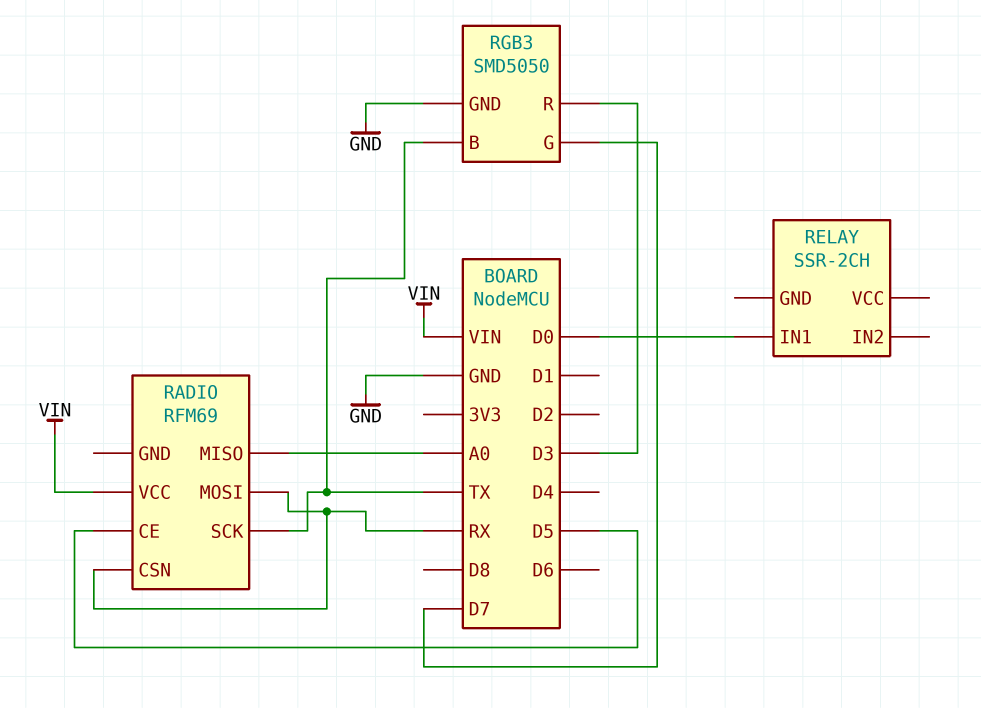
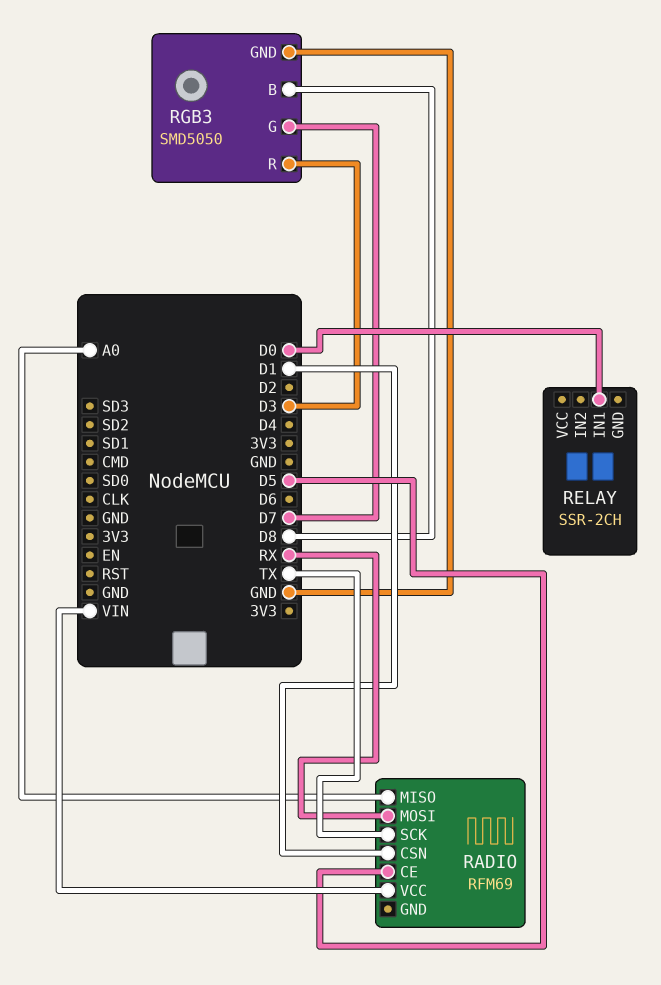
RADIO pin CSN: RX -> D1
RGB3 pin B: TX -> D8

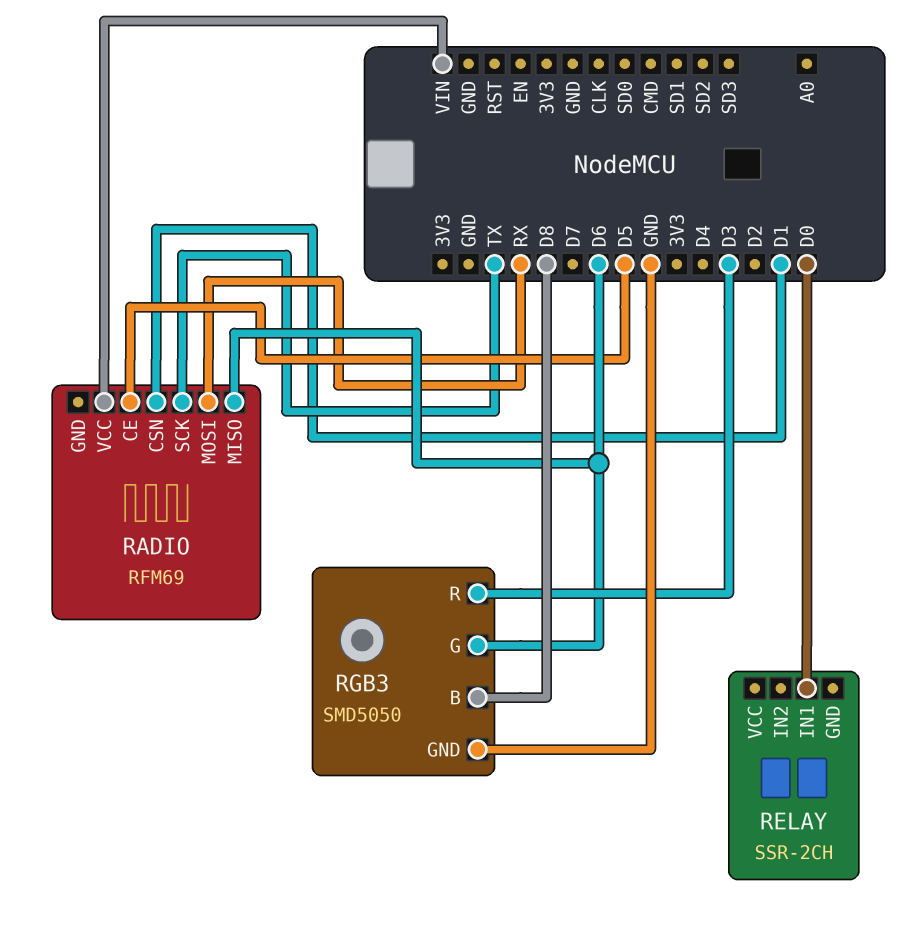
RADIO pin MISO: A0 -> D6
RGB3 pin G: D7 -> D6

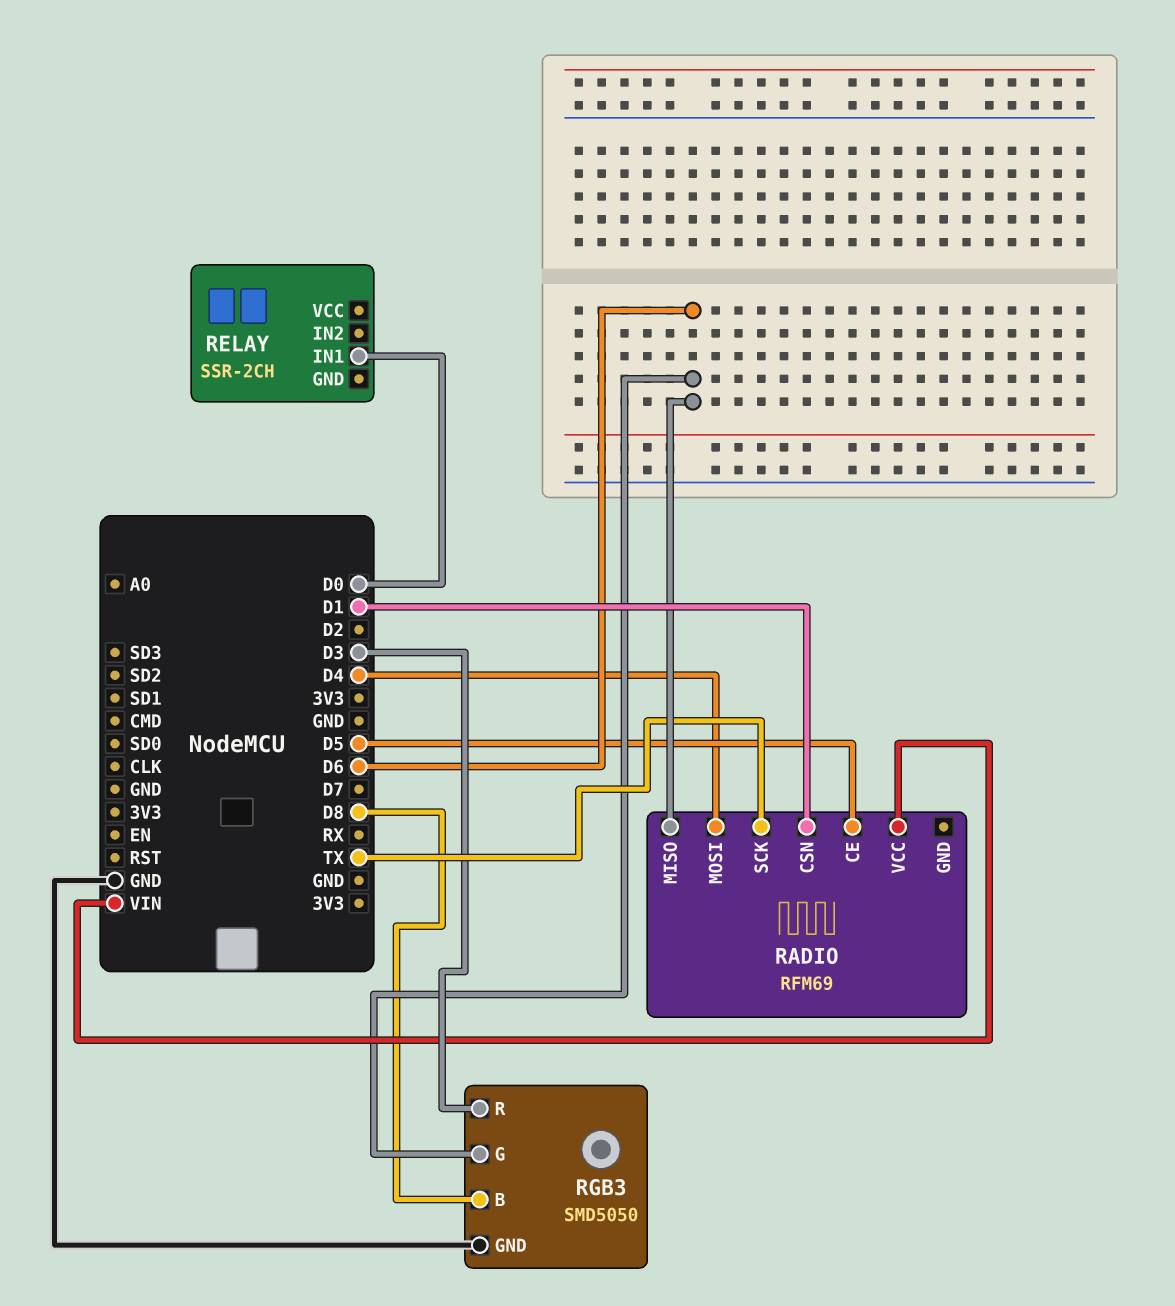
RADIO pin MOSI: RX -> D4

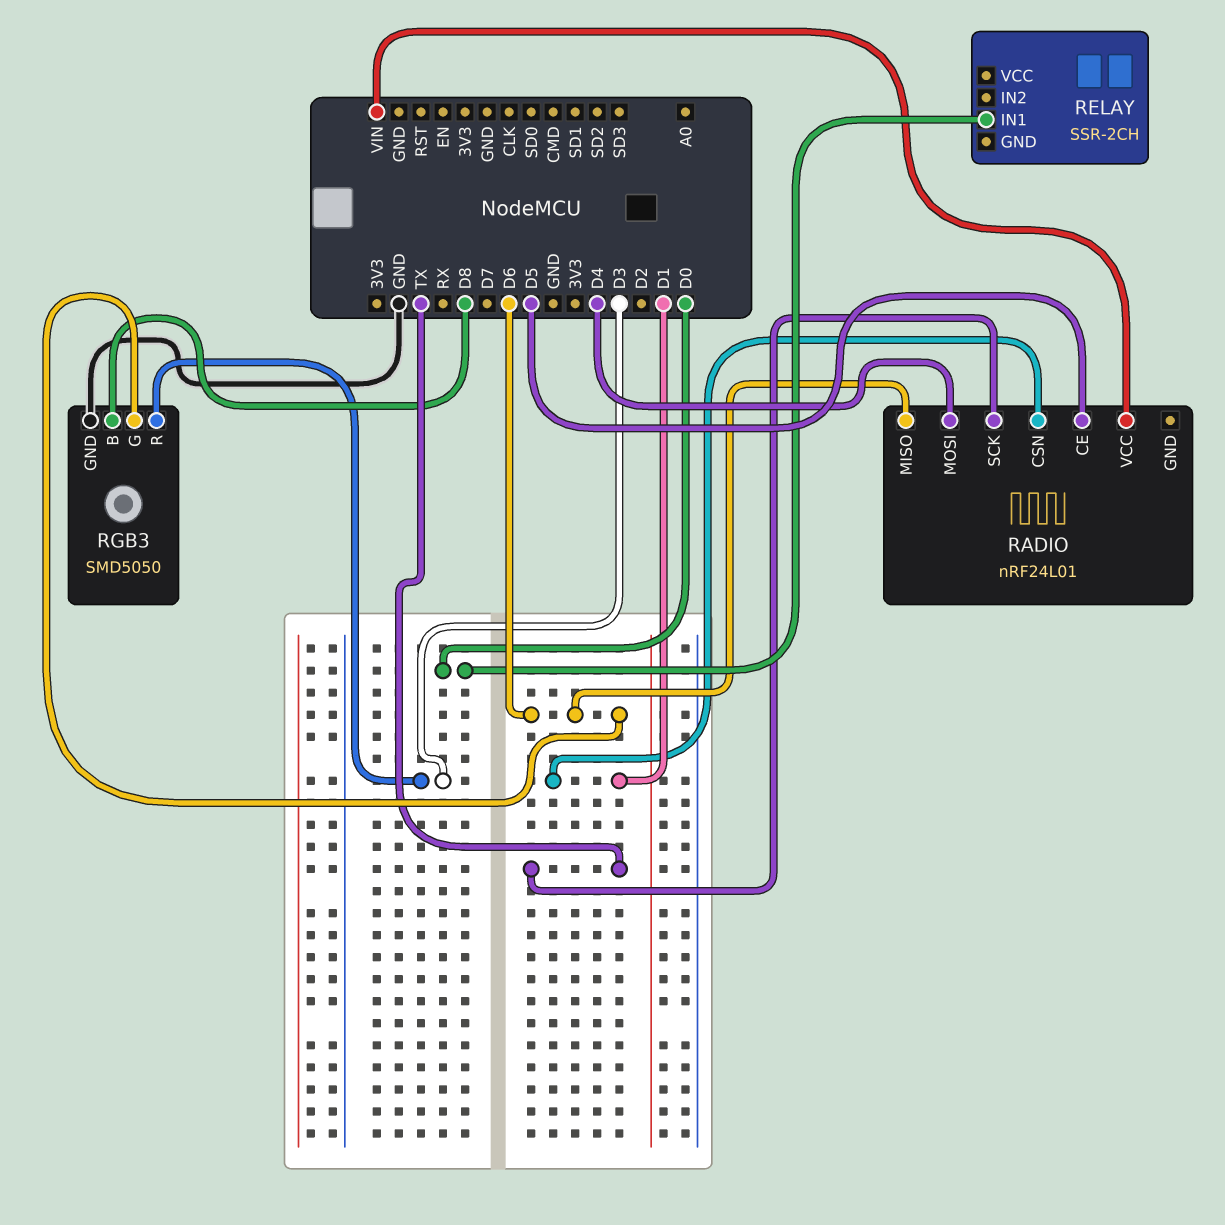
RADIO: RFM69 -> nRF24L01

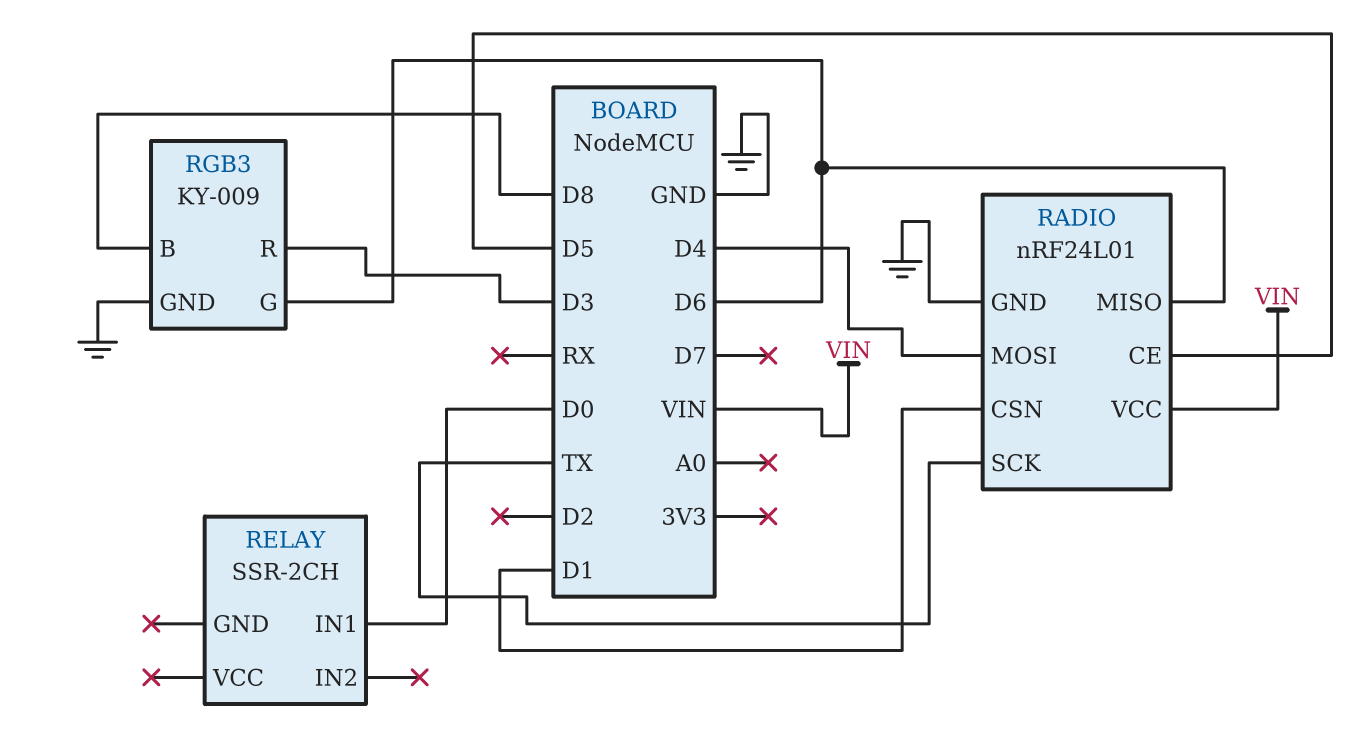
RADIO pin GND: none -> GND
RGB3: SMD5050 -> KY-009

